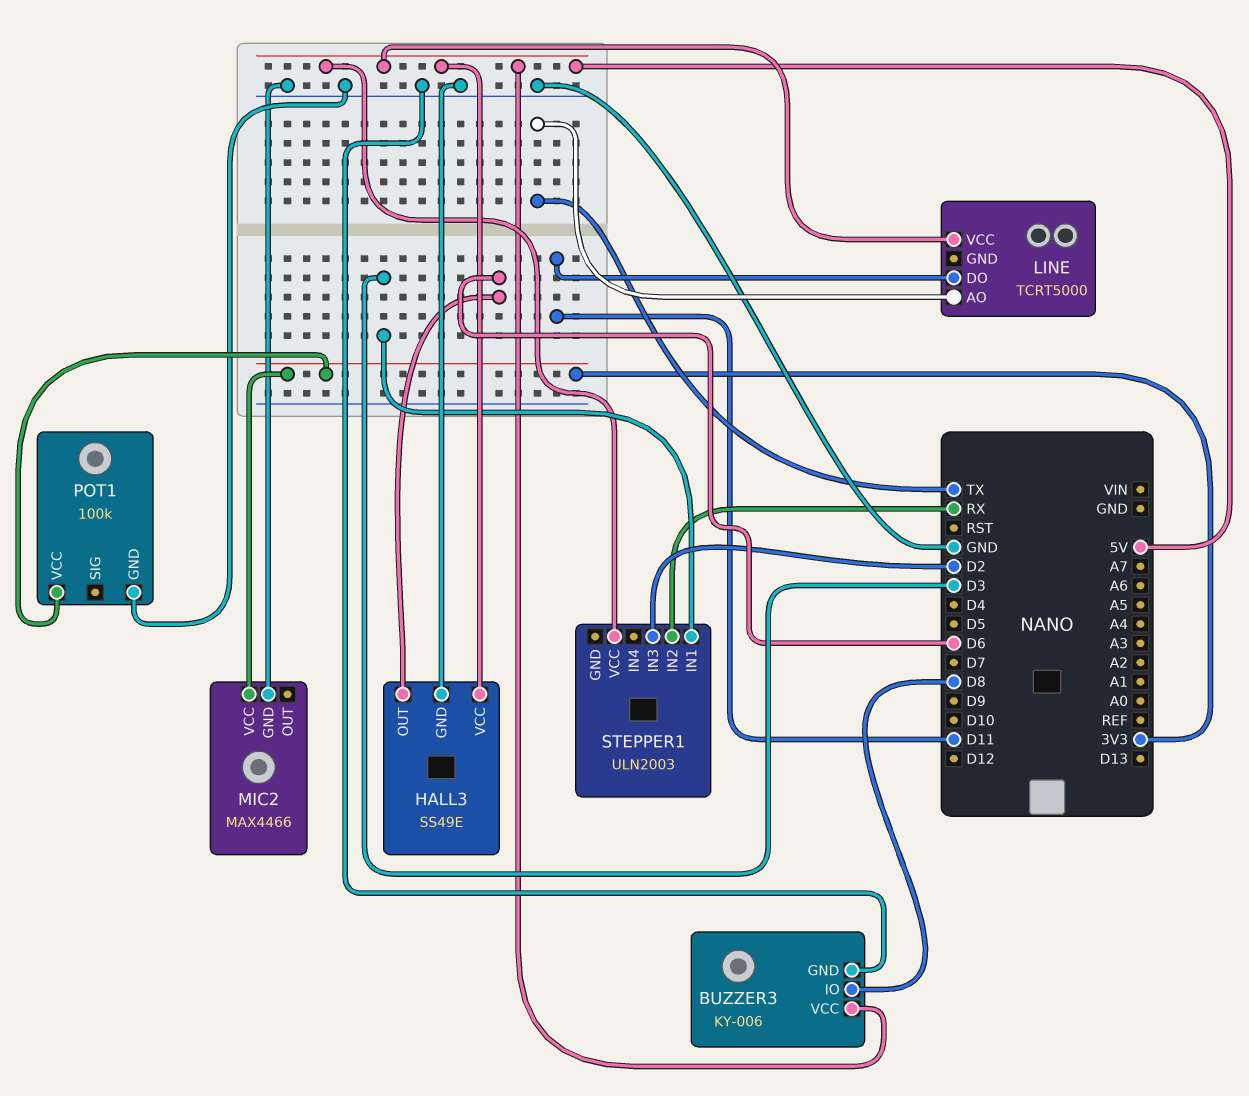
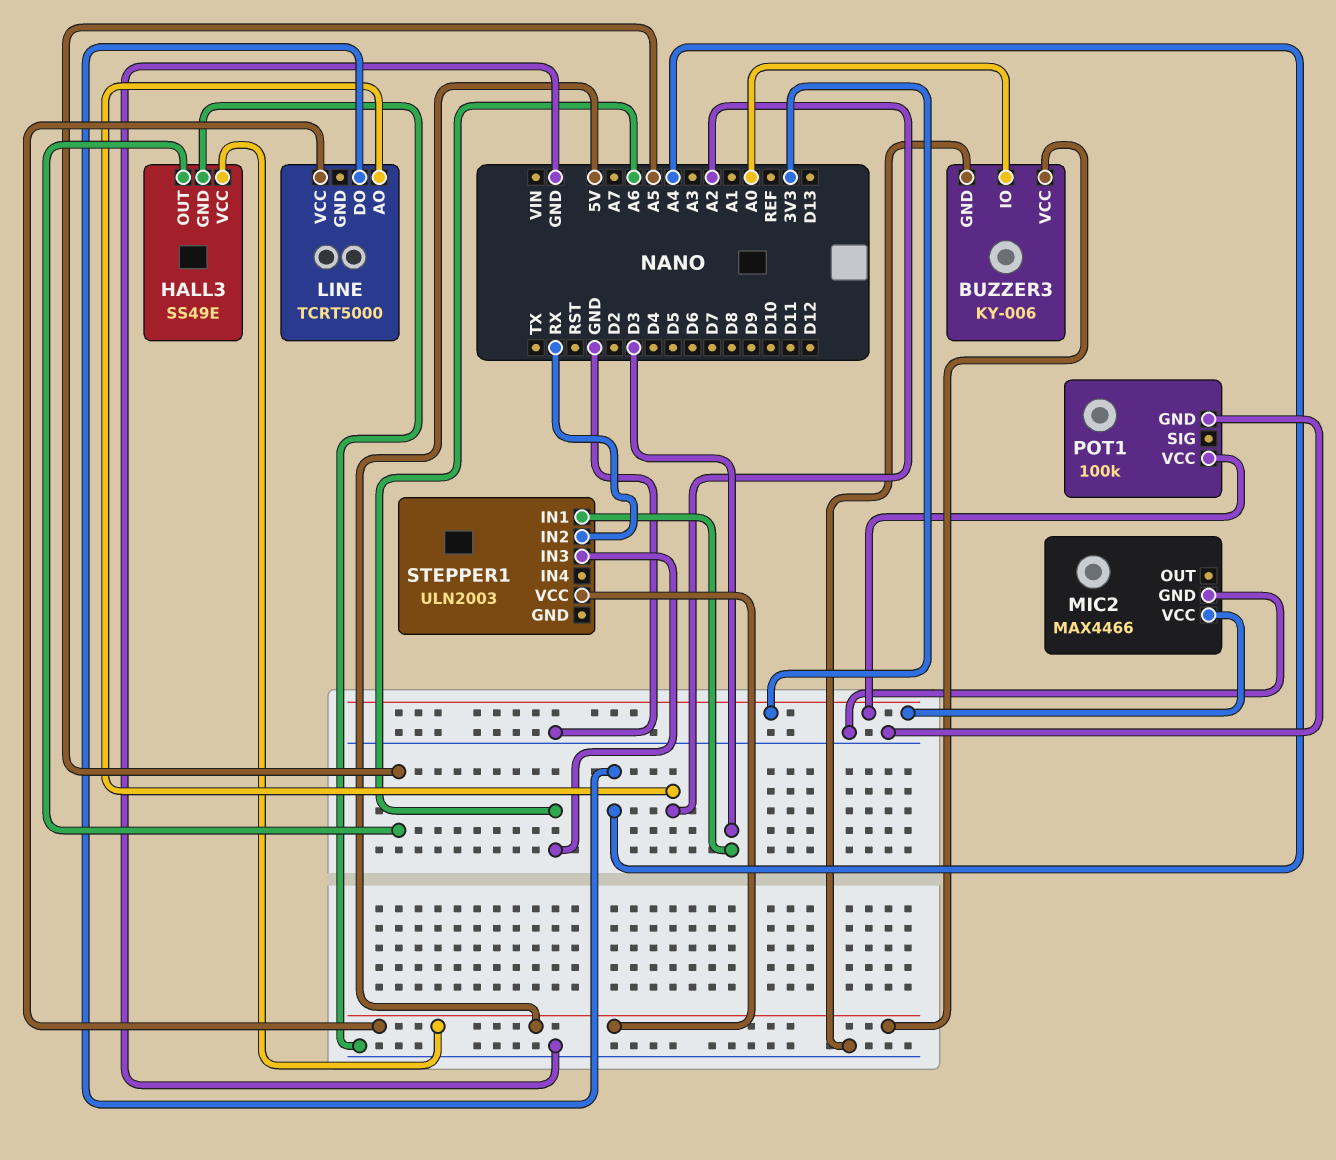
BUZZER3 pin IO: D8 -> A0
HALL3 pin OUT: D6 -> A5
LINE pin AO: TX -> A2
LINE pin DO: D11 -> A4
STEPPER1 pin IN3: D2 -> A6

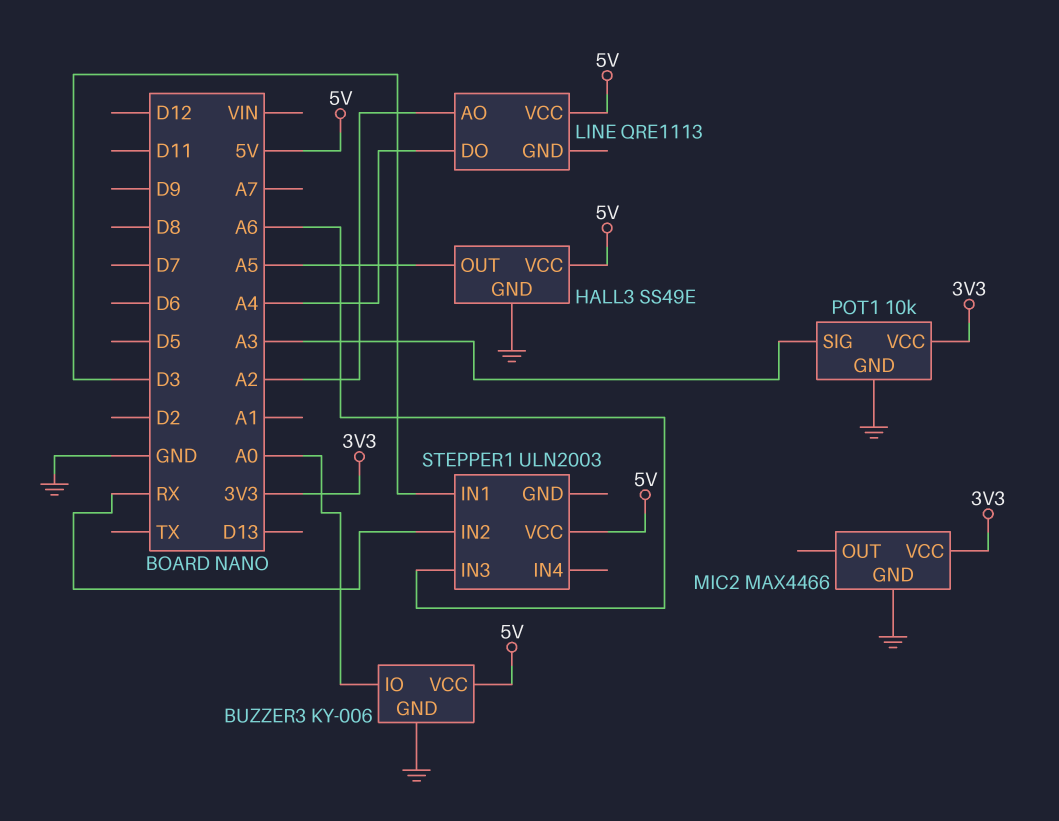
LINE: TCRT5000 -> QRE1113
POT1: 100k -> 10k
POT1 pin SIG: none -> A3

